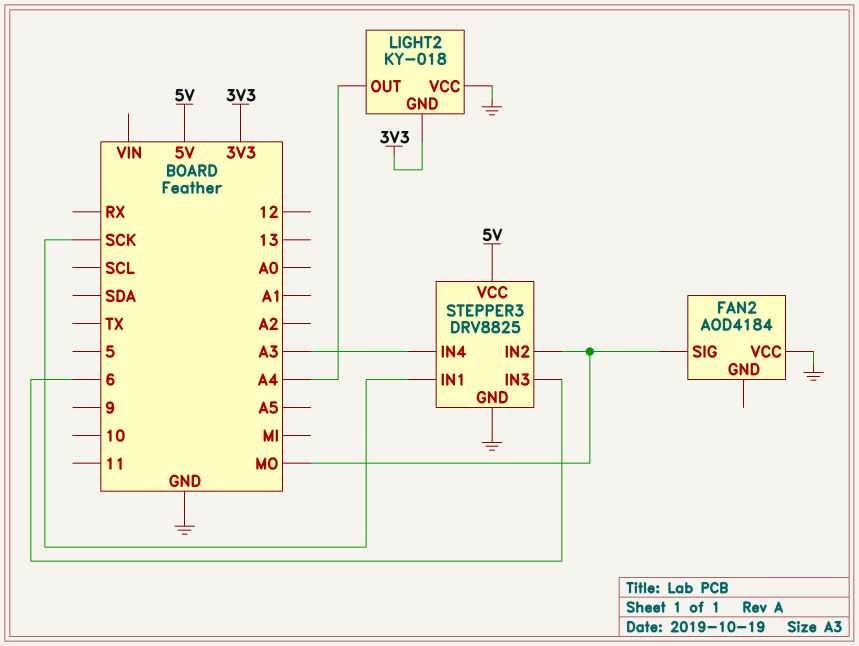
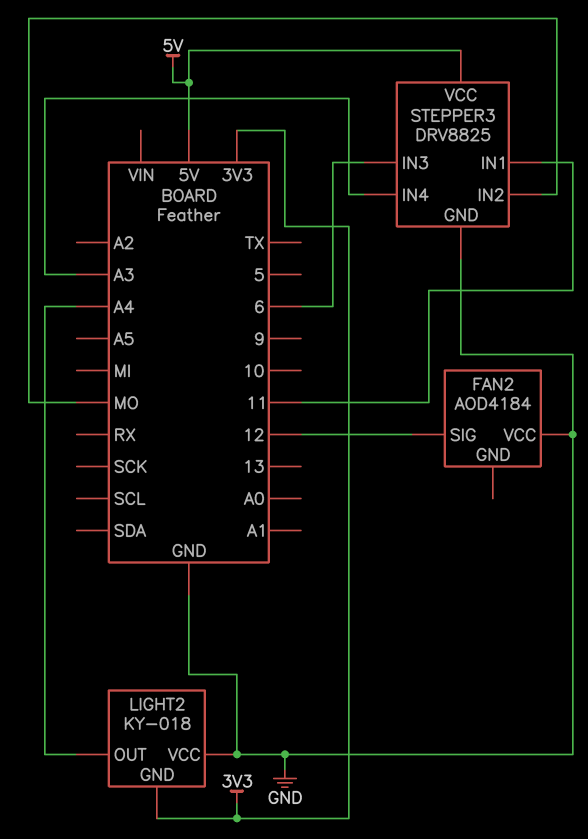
FAN2 pin SIG: MO -> 12
STEPPER3 pin IN1: SCK -> 11

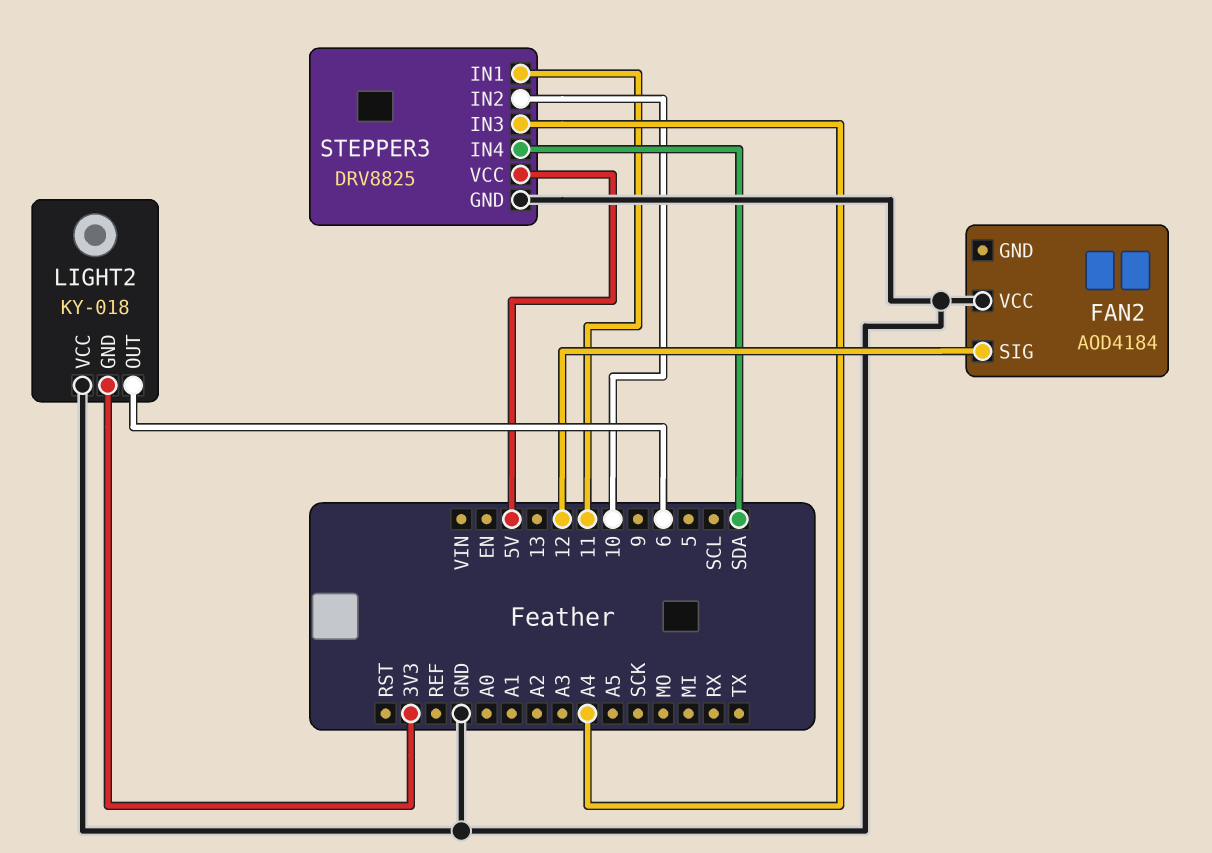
LIGHT2 pin OUT: A4 -> 6
STEPPER3 pin IN2: MO -> 10
STEPPER3 pin IN3: 6 -> A4
STEPPER3 pin IN4: A3 -> SDA

